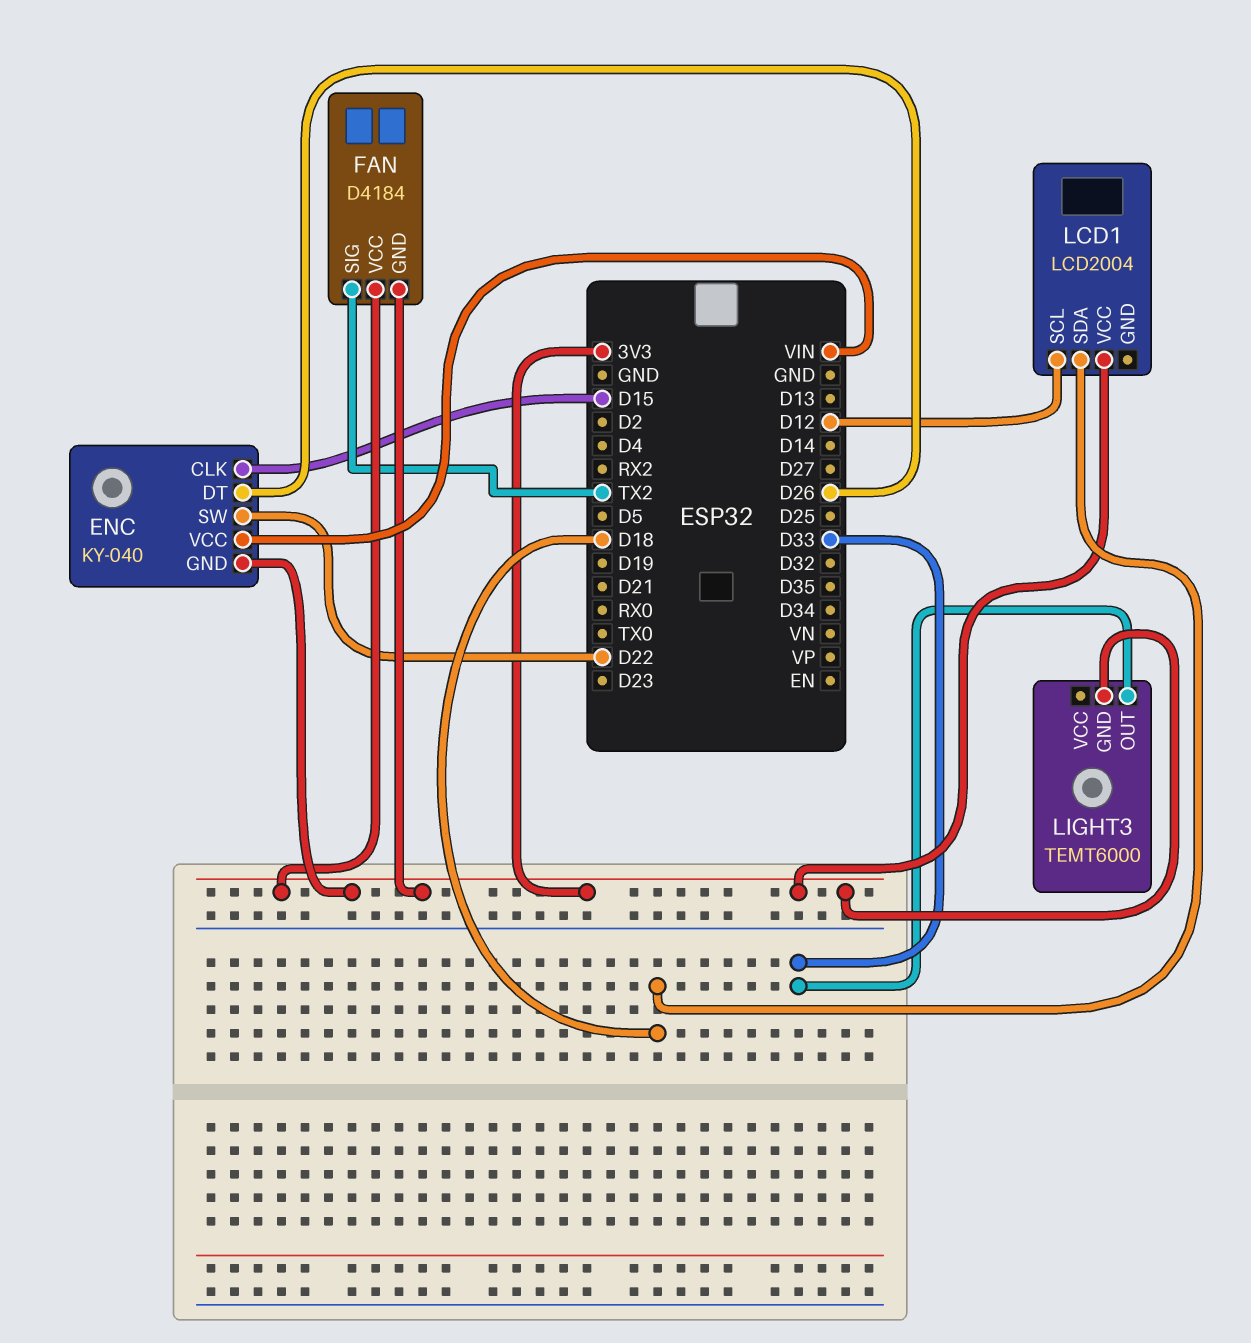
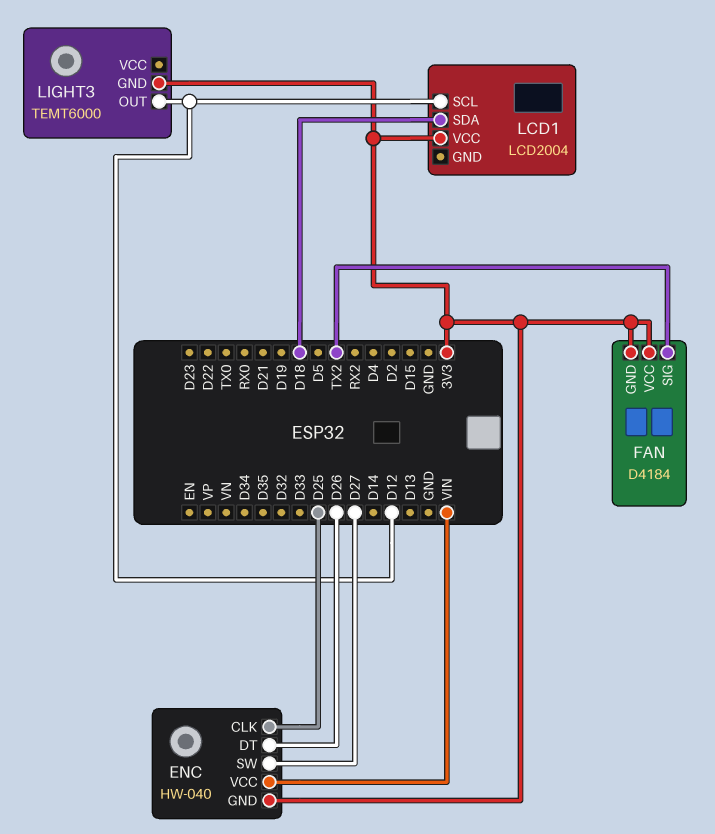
ENC: KY-040 -> HW-040
ENC pin CLK: D15 -> D25
ENC pin SW: D22 -> D27
LIGHT3 pin OUT: D33 -> D12

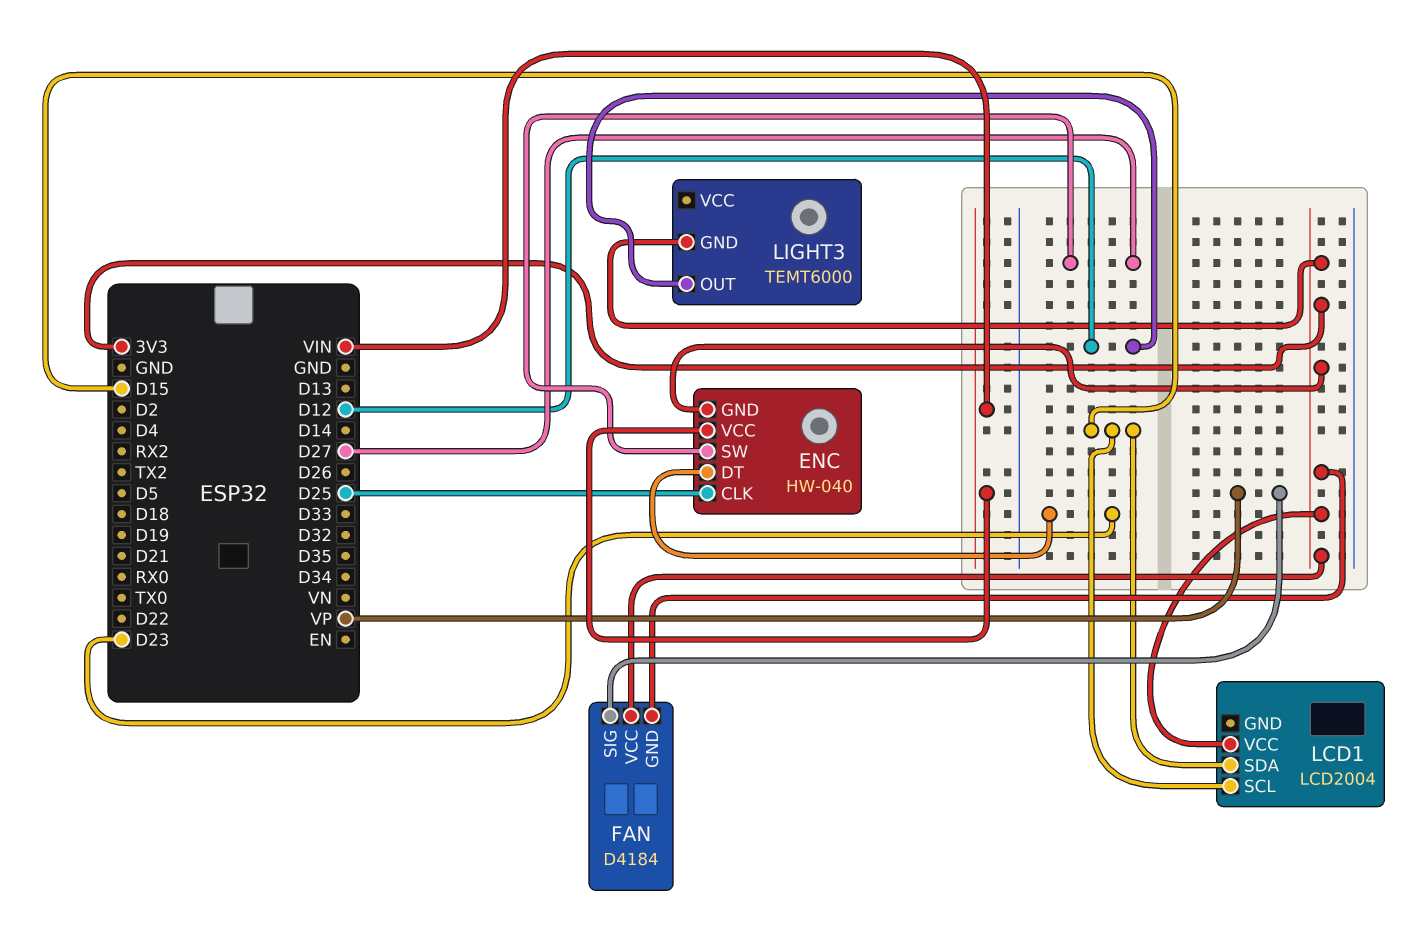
ENC pin DT: D26 -> D23
FAN pin SIG: TX2 -> VP
LCD1 pin SCL: D12 -> D15
LCD1 pin SDA: D18 -> D15

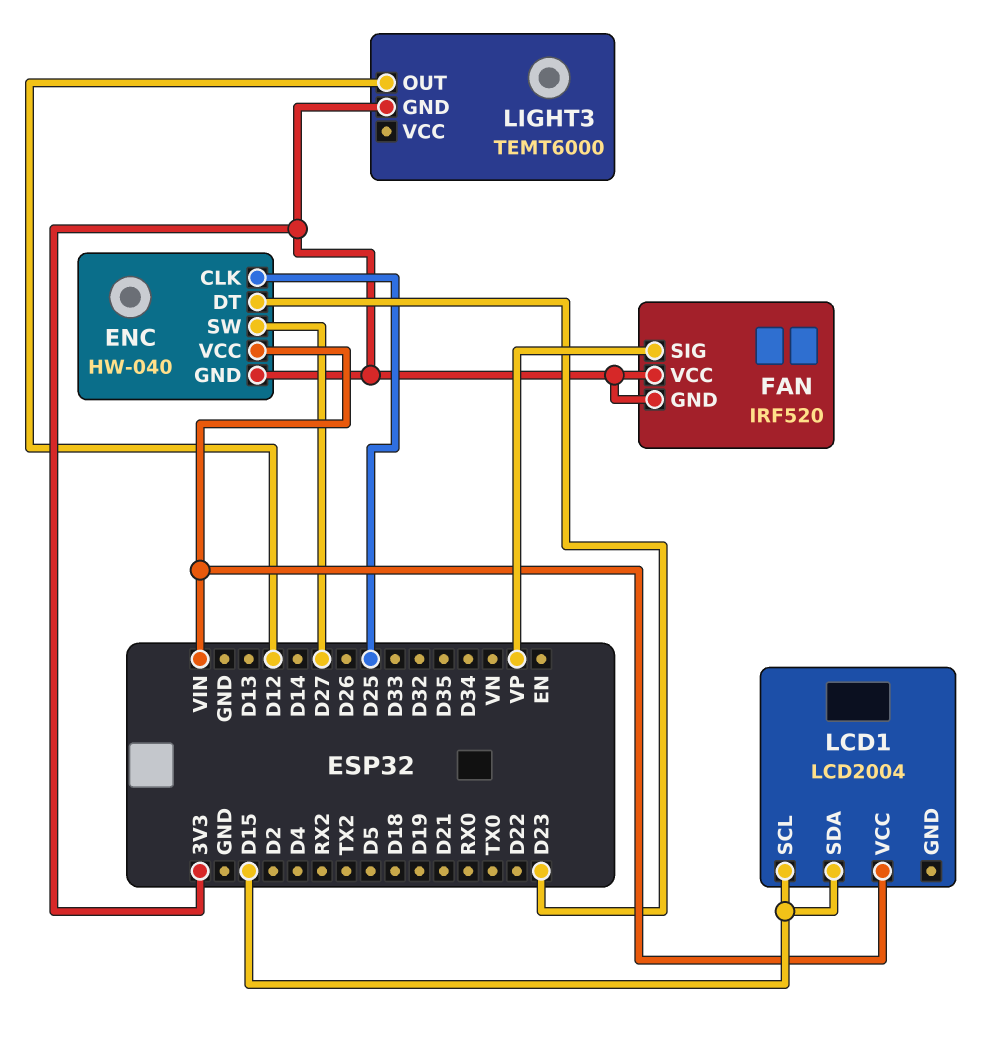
FAN: D4184 -> IRF520
LCD1 pin VCC: 3V3 -> VIN

